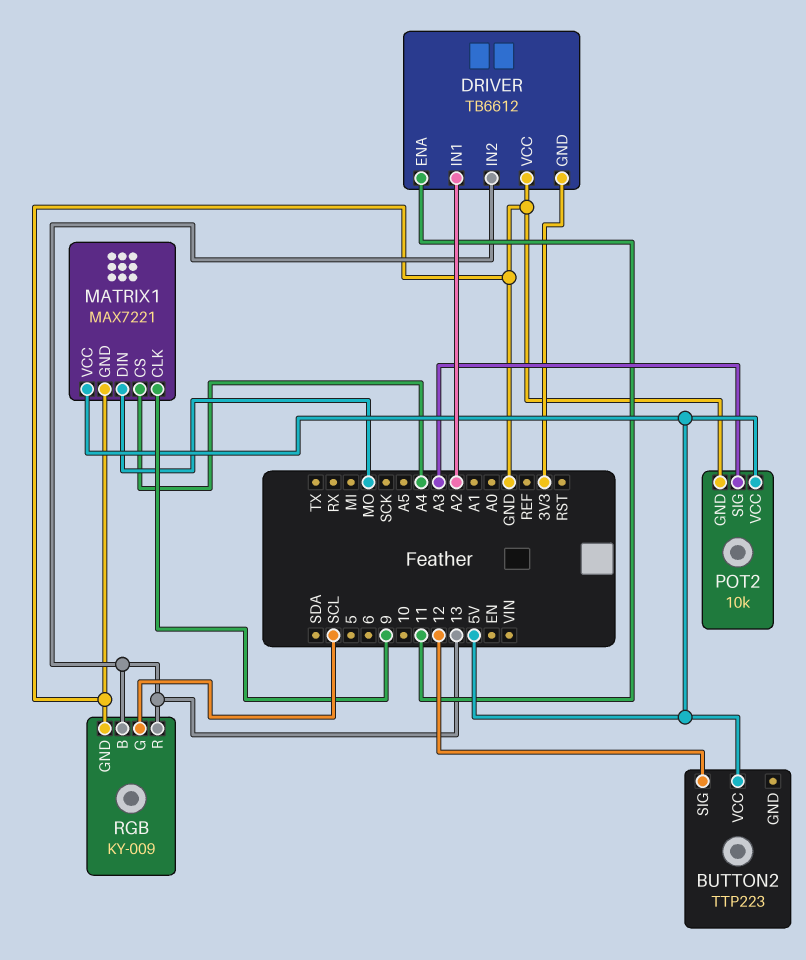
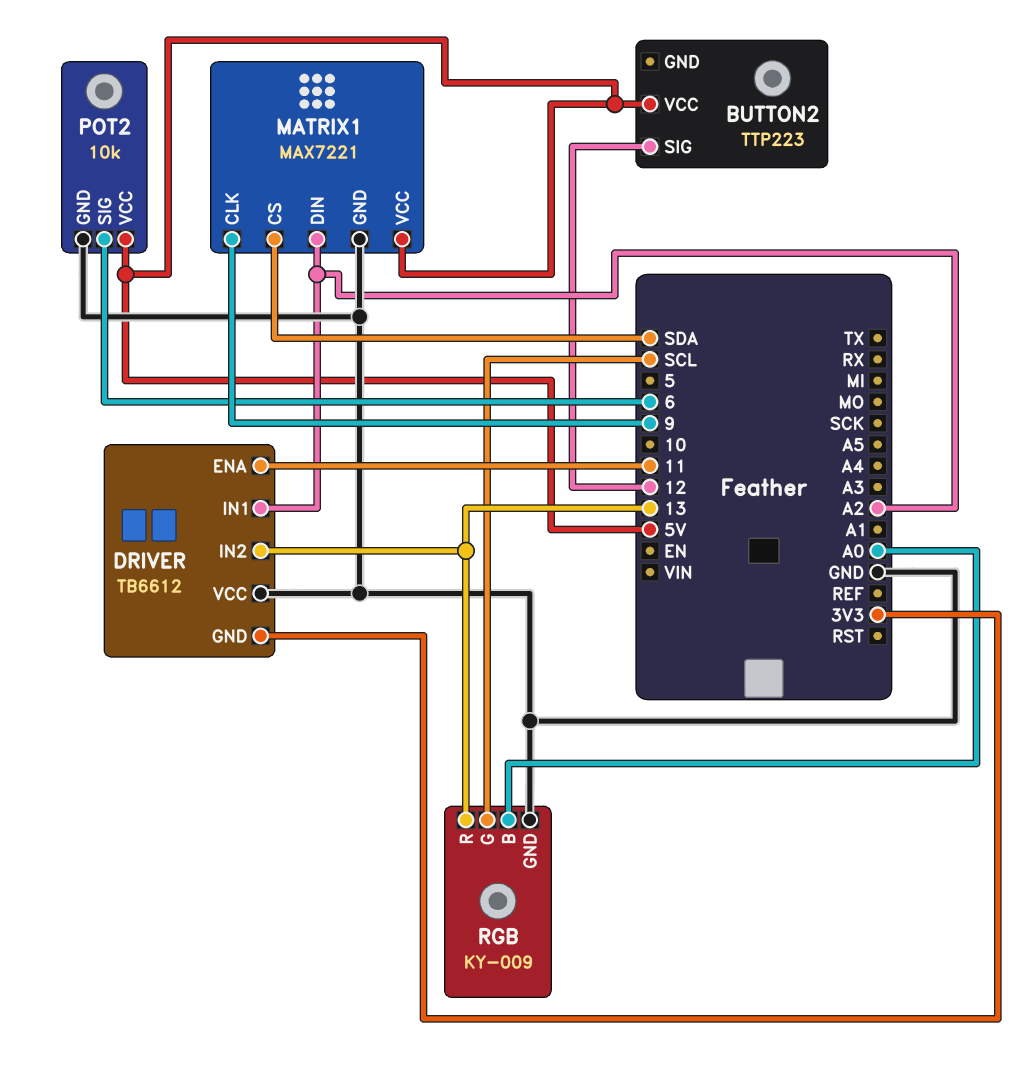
MATRIX1 pin CS: A4 -> SDA
MATRIX1 pin DIN: MO -> A2
POT2 pin SIG: A3 -> 6
RGB pin B: 13 -> A0

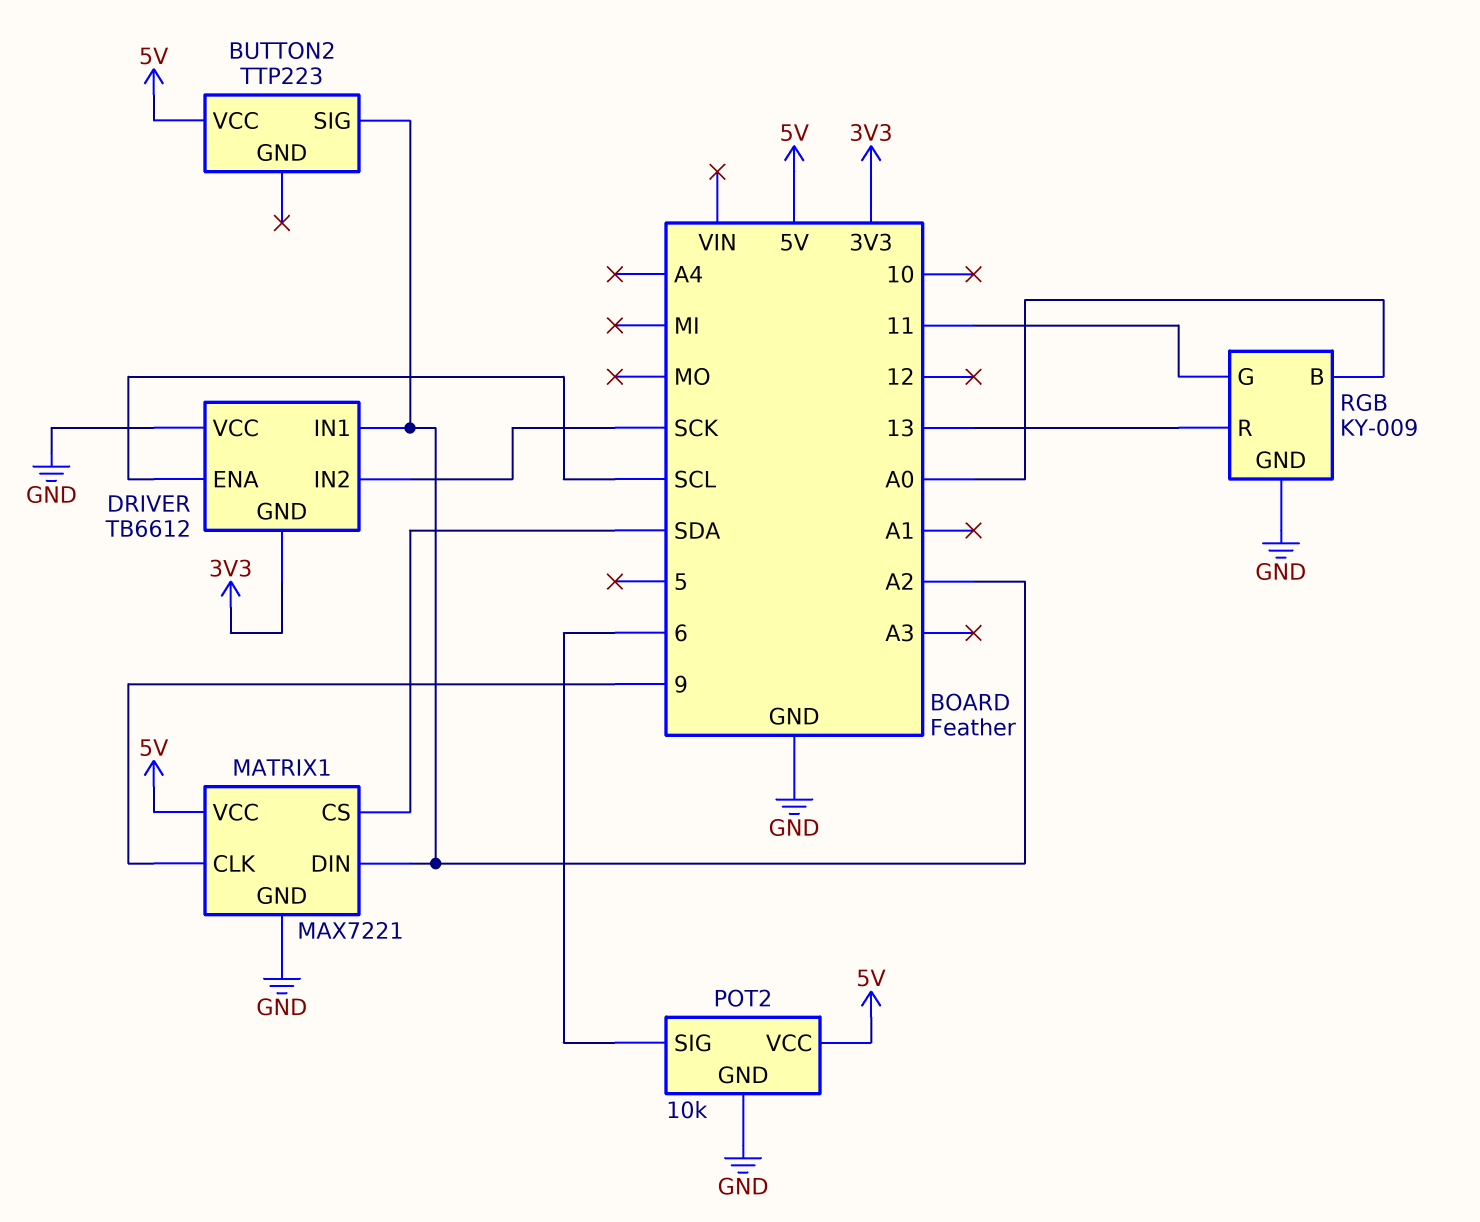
BUTTON2 pin SIG: 12 -> A2
DRIVER pin ENA: 11 -> SCL
DRIVER pin IN2: 13 -> SCK
RGB pin G: SCL -> 11

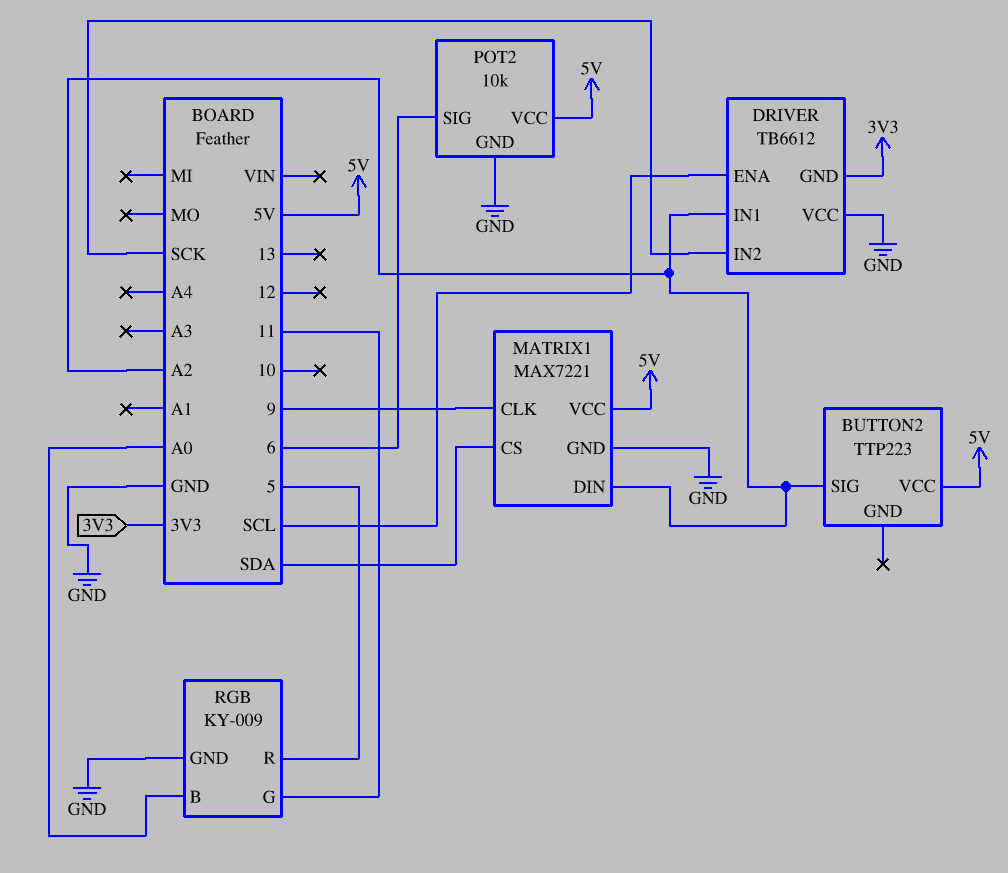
RGB pin R: 13 -> 5

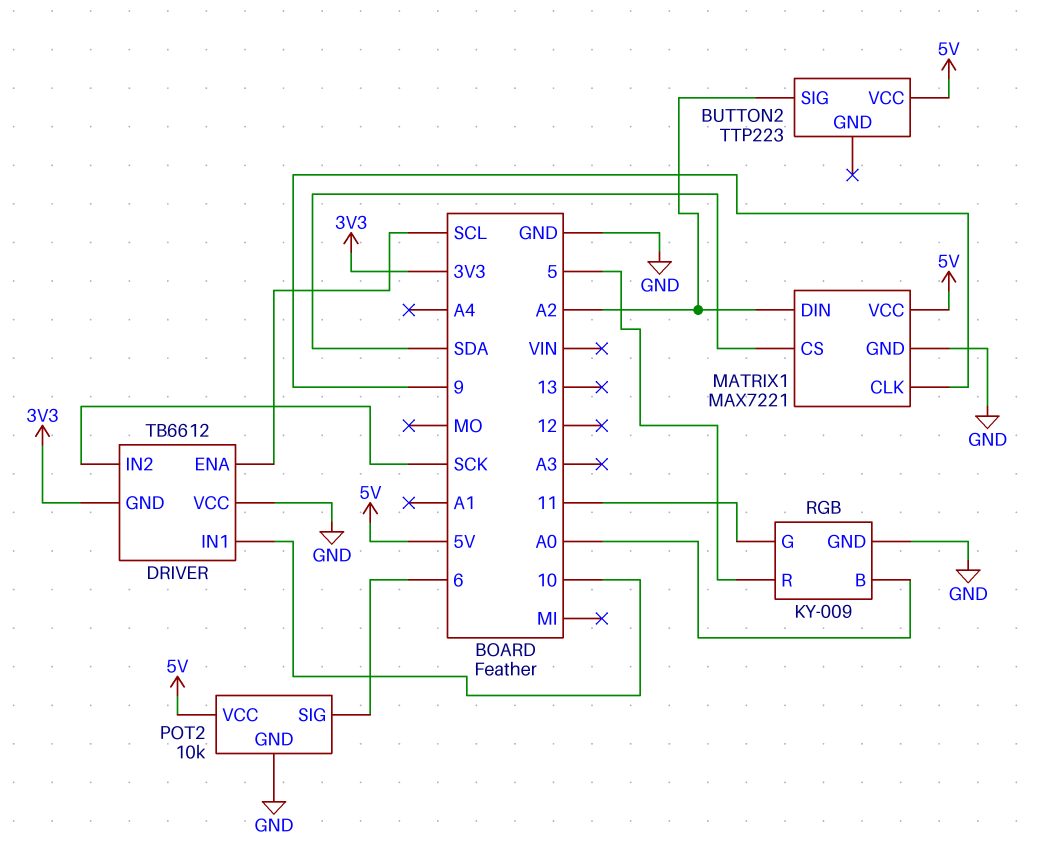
DRIVER pin IN1: A2 -> 10

